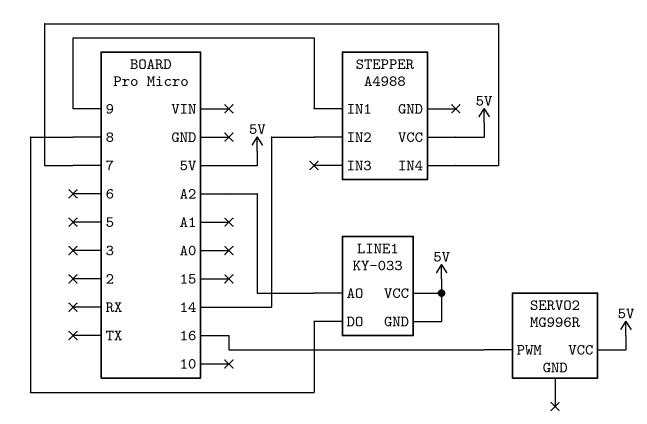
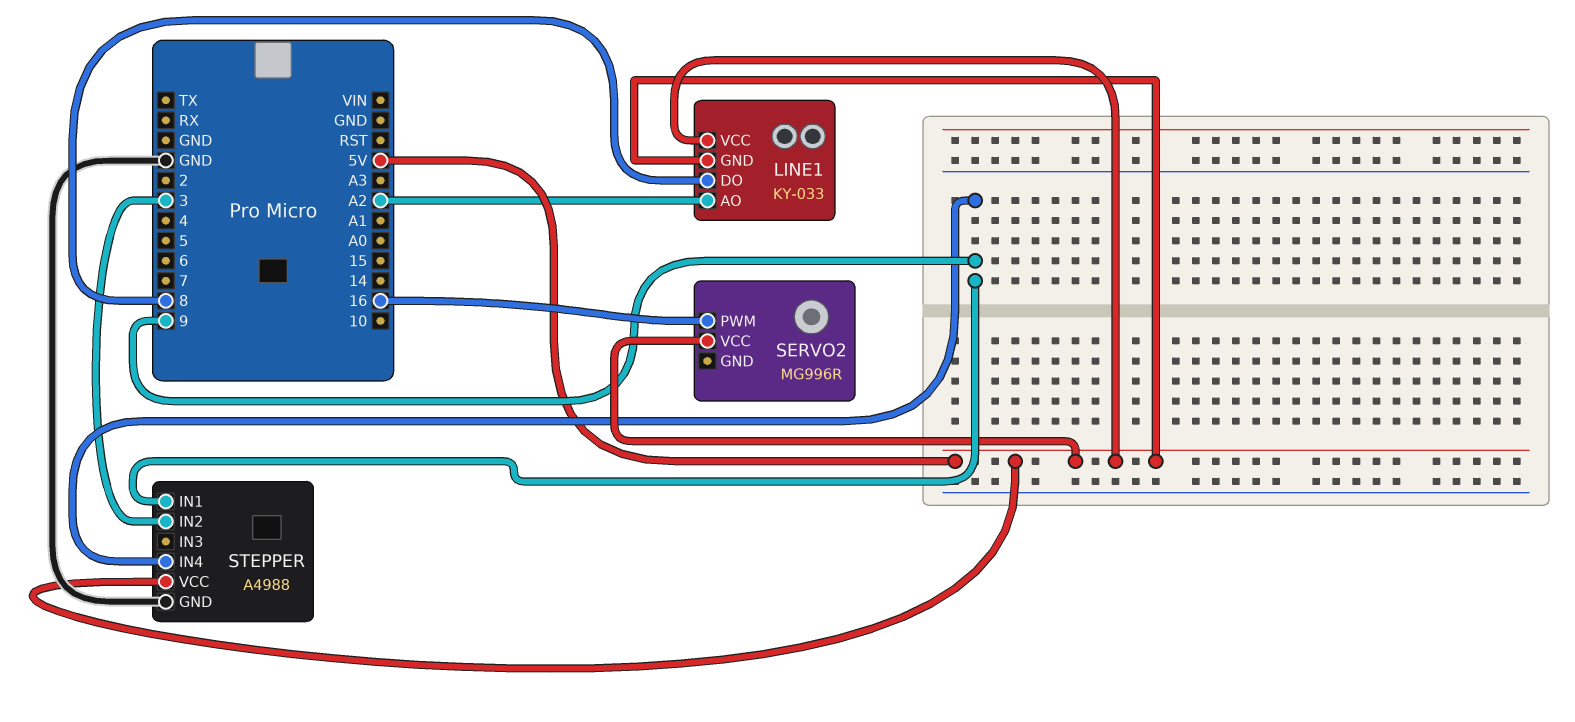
STEPPER pin GND: none -> GND
STEPPER pin IN2: 14 -> 3
STEPPER pin IN4: 7 -> 9

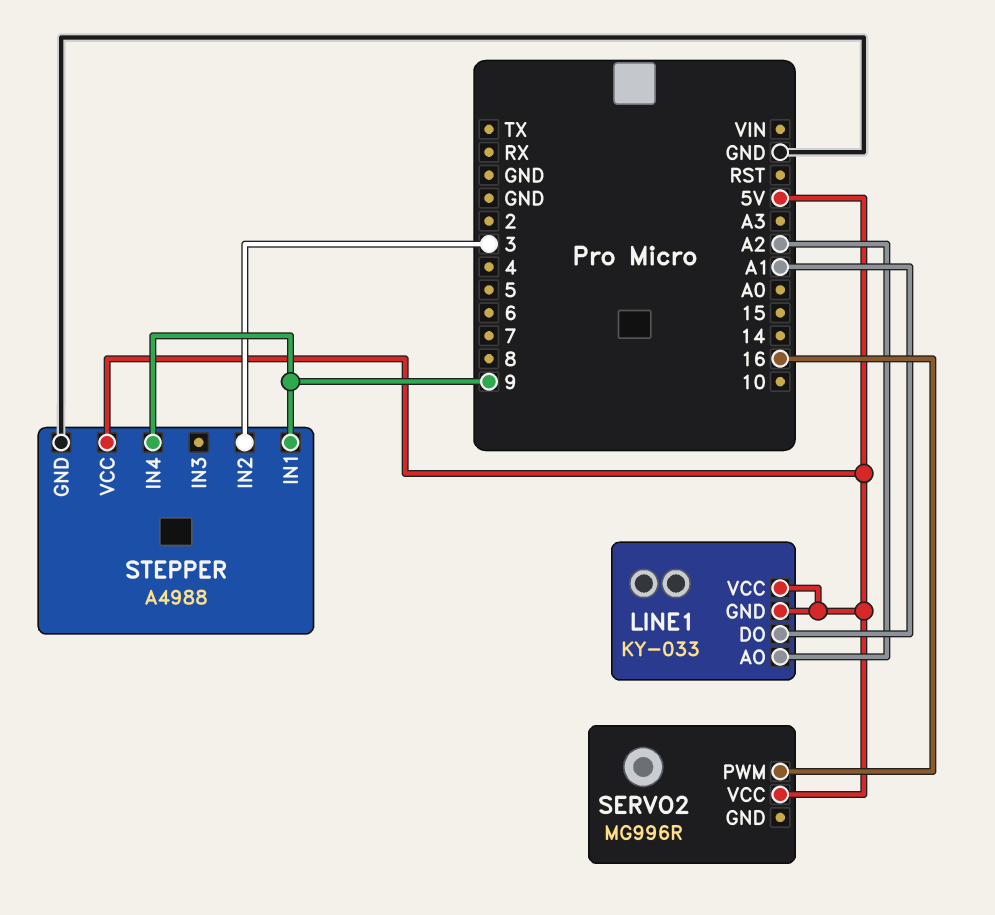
LINE1 pin DO: 8 -> A1

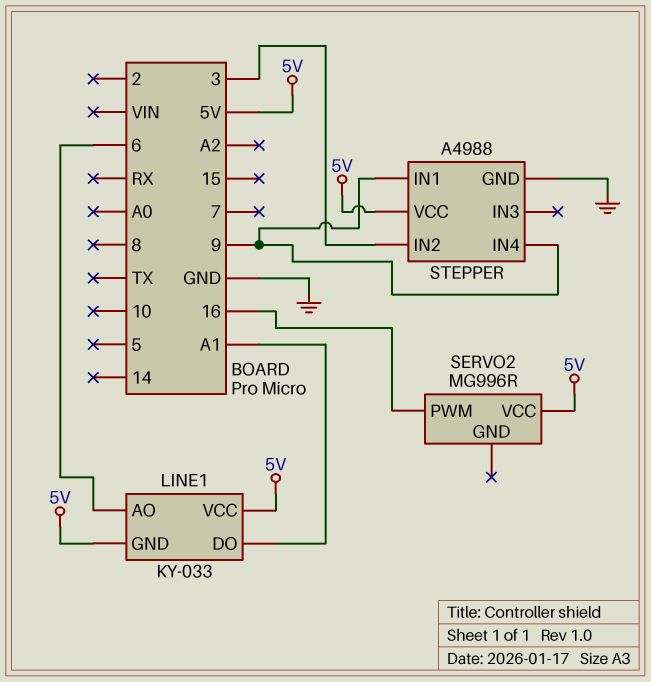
LINE1 pin AO: A2 -> 6

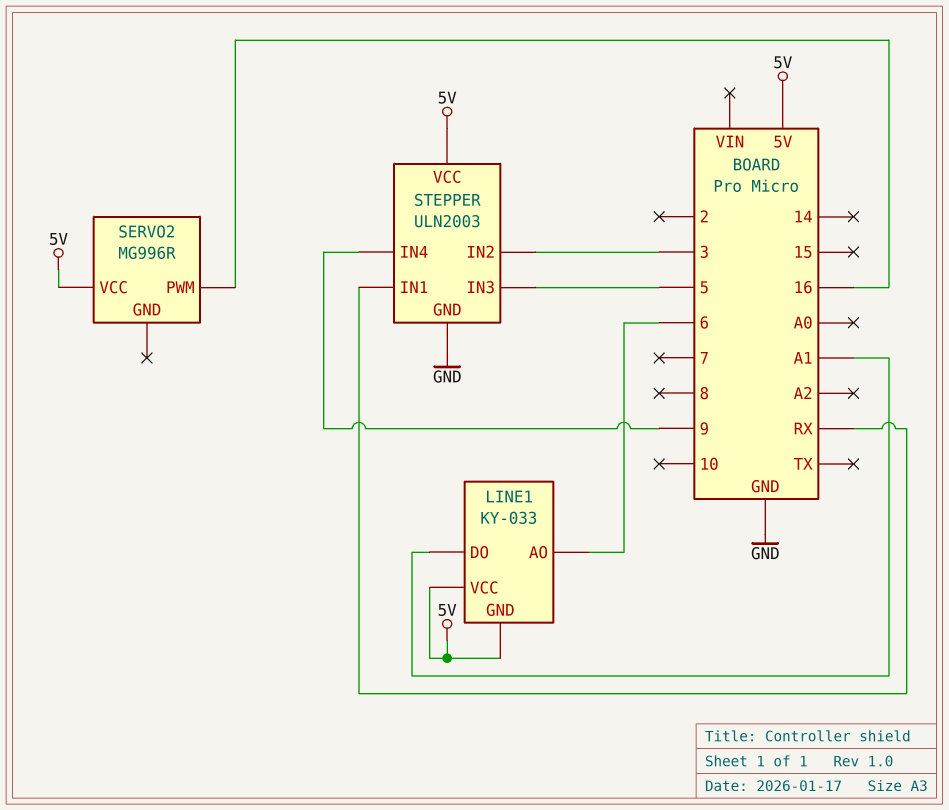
STEPPER: A4988 -> ULN2003
STEPPER pin IN1: 9 -> RX
STEPPER pin IN3: none -> 5

